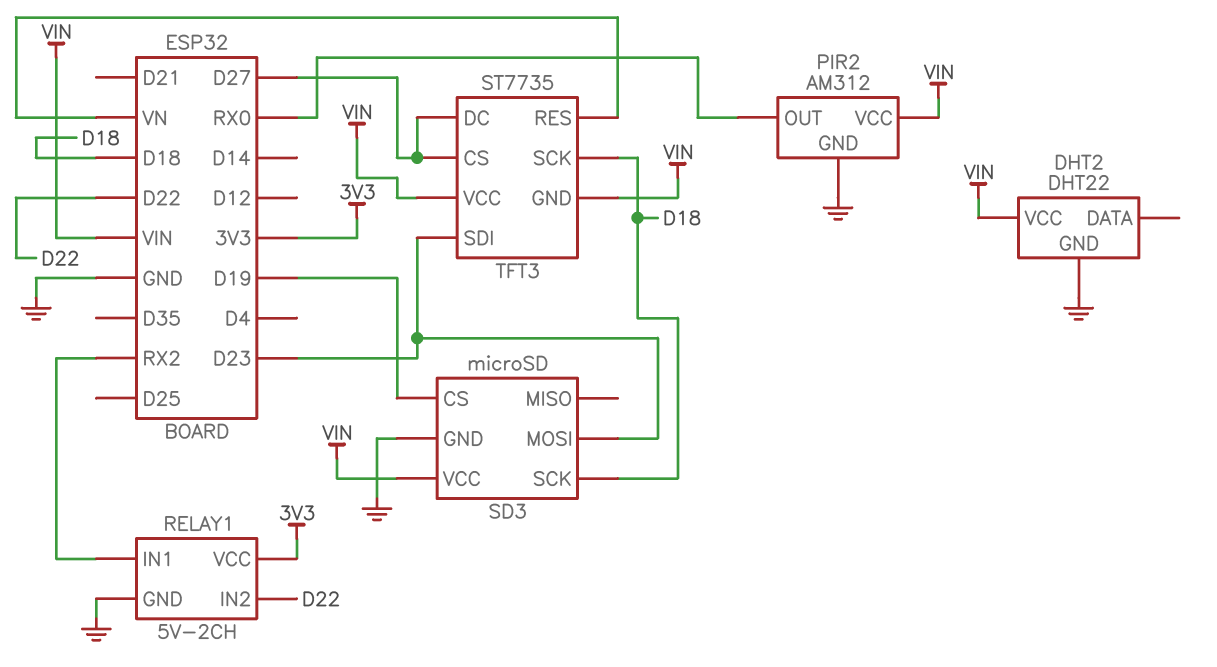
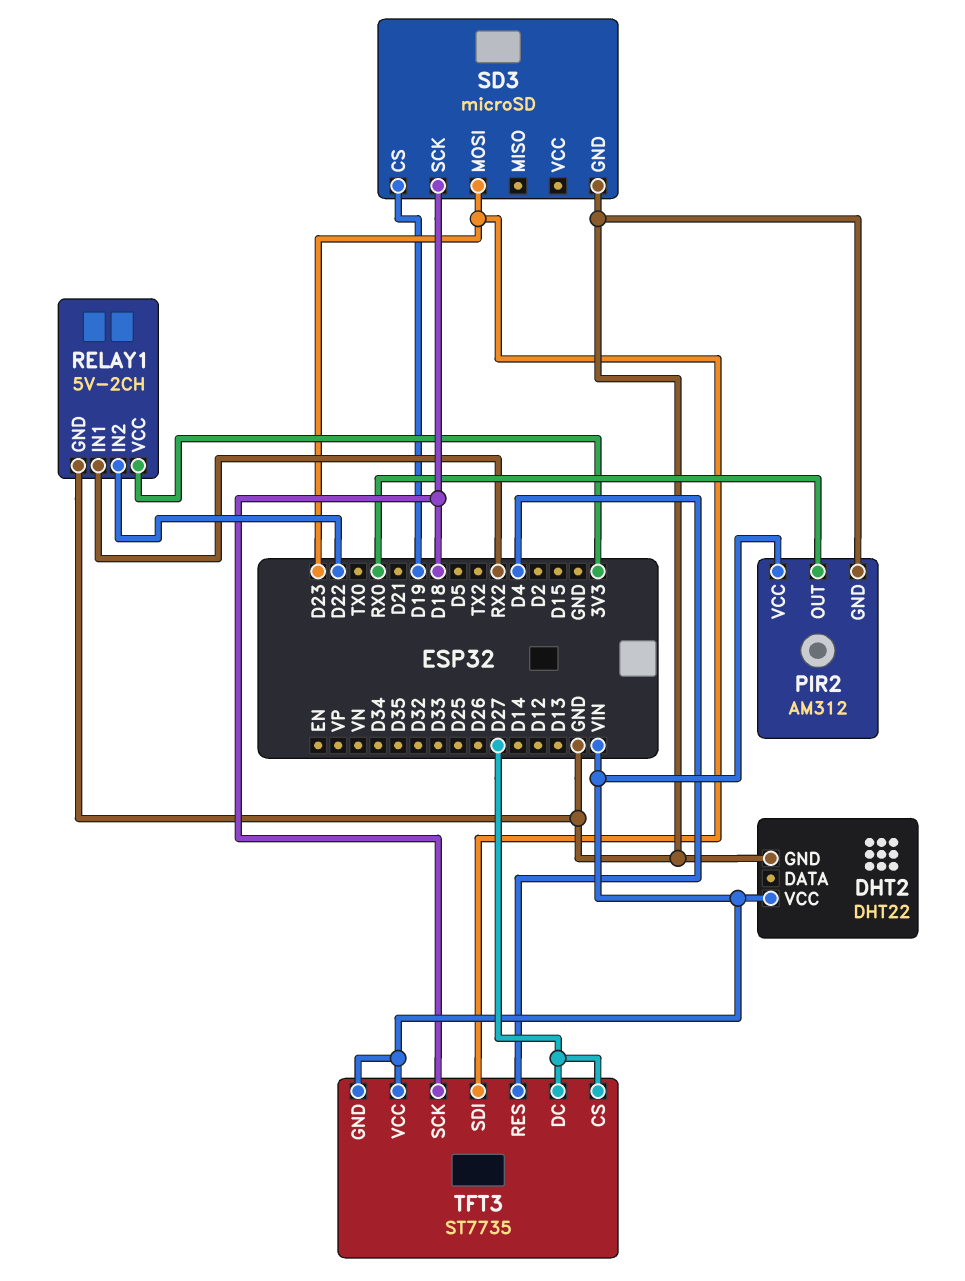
SD3 pin VCC: VIN -> none
TFT3 pin RES: VN -> D4

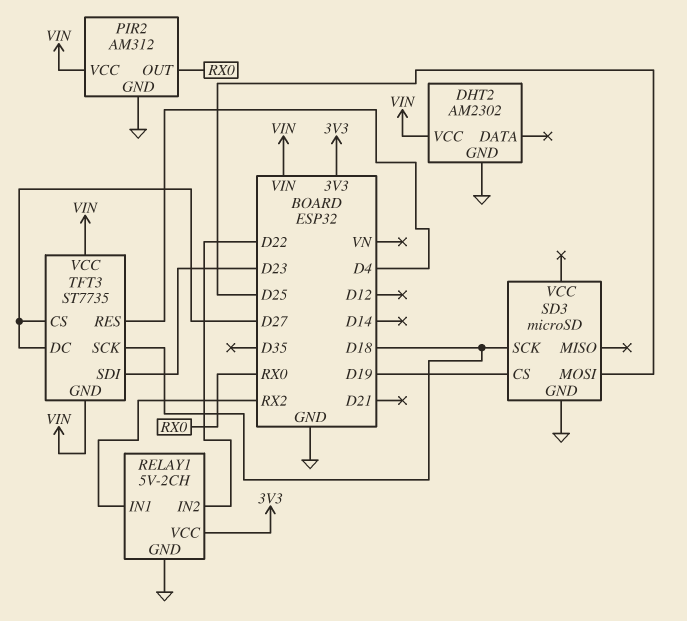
DHT2: DHT22 -> AM2302
SD3 pin MOSI: D23 -> D25

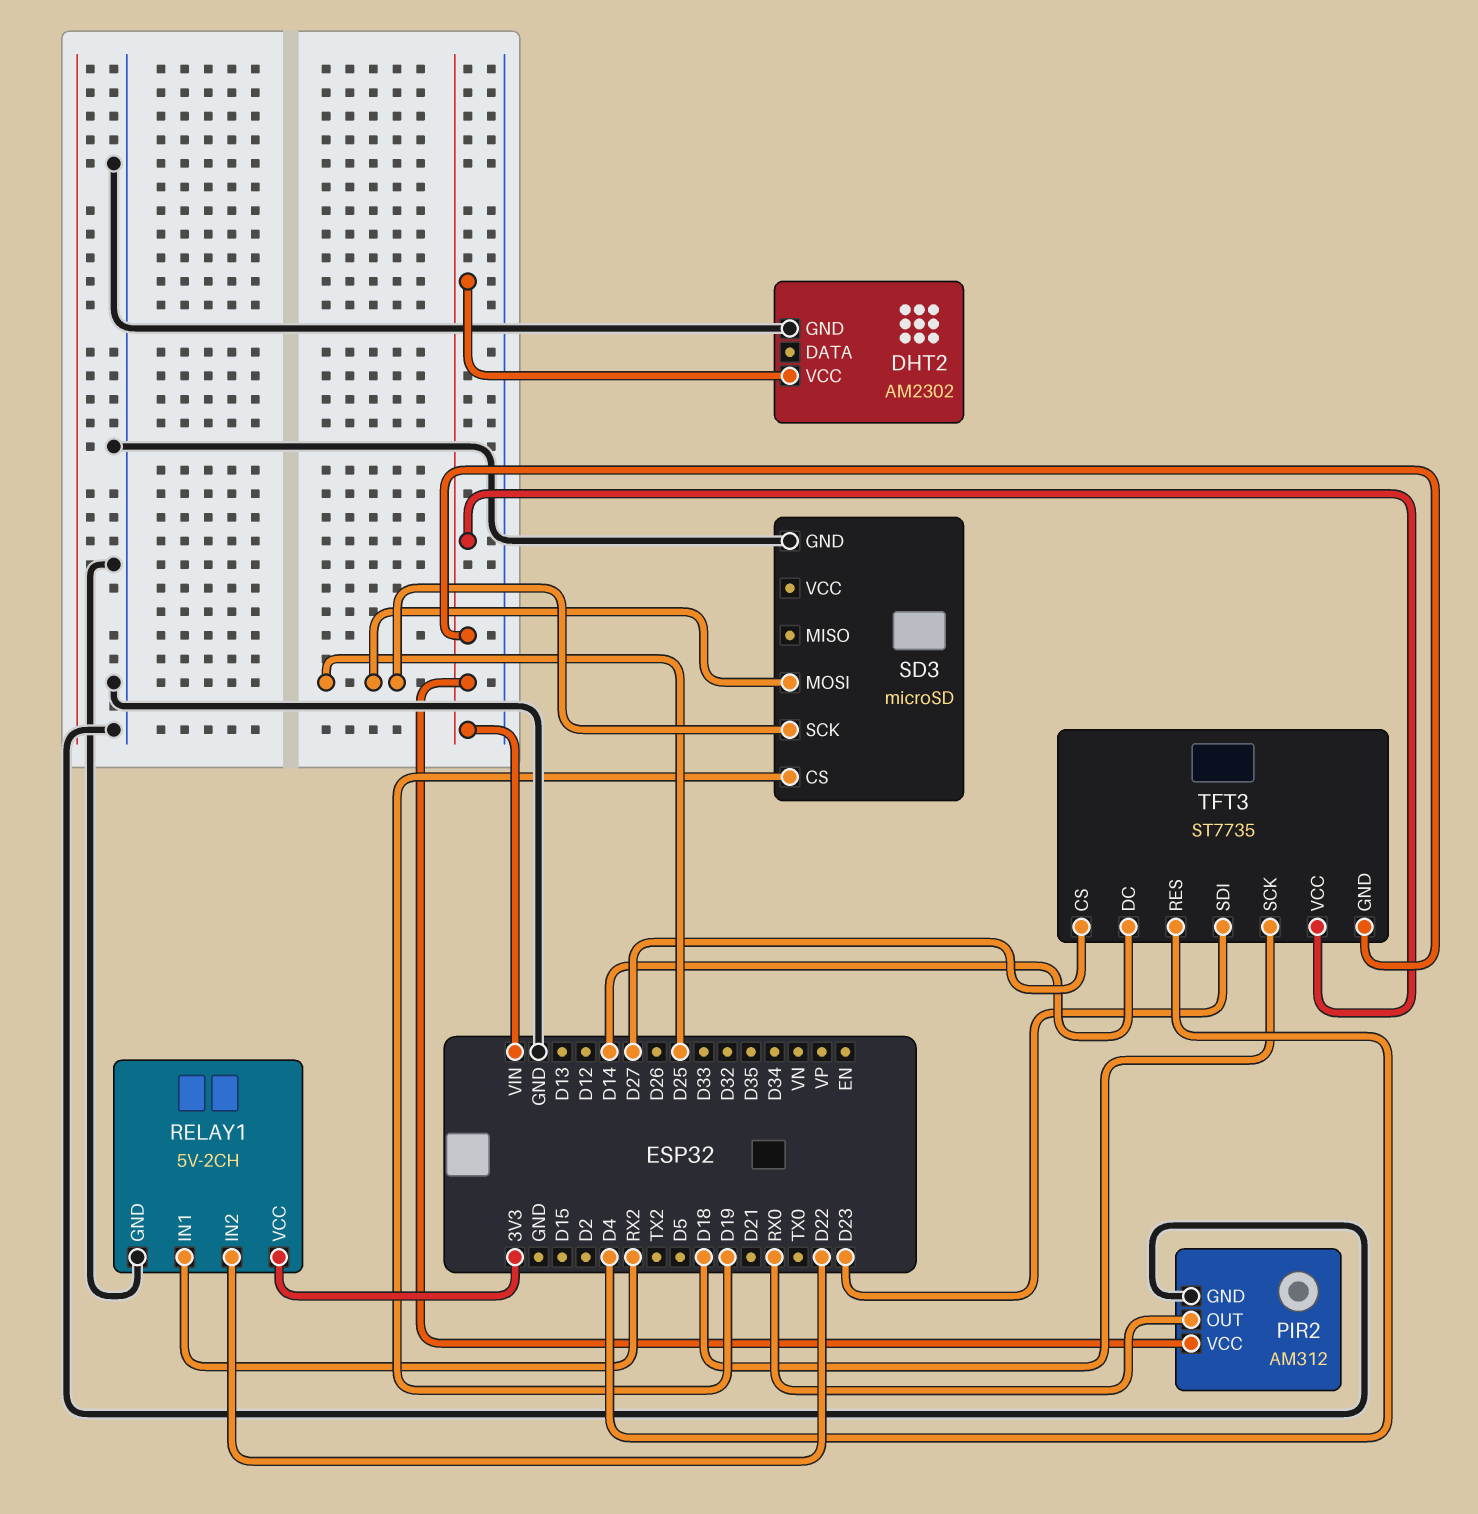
SD3 pin SCK: D18 -> D25
TFT3 pin DC: D27 -> D14

